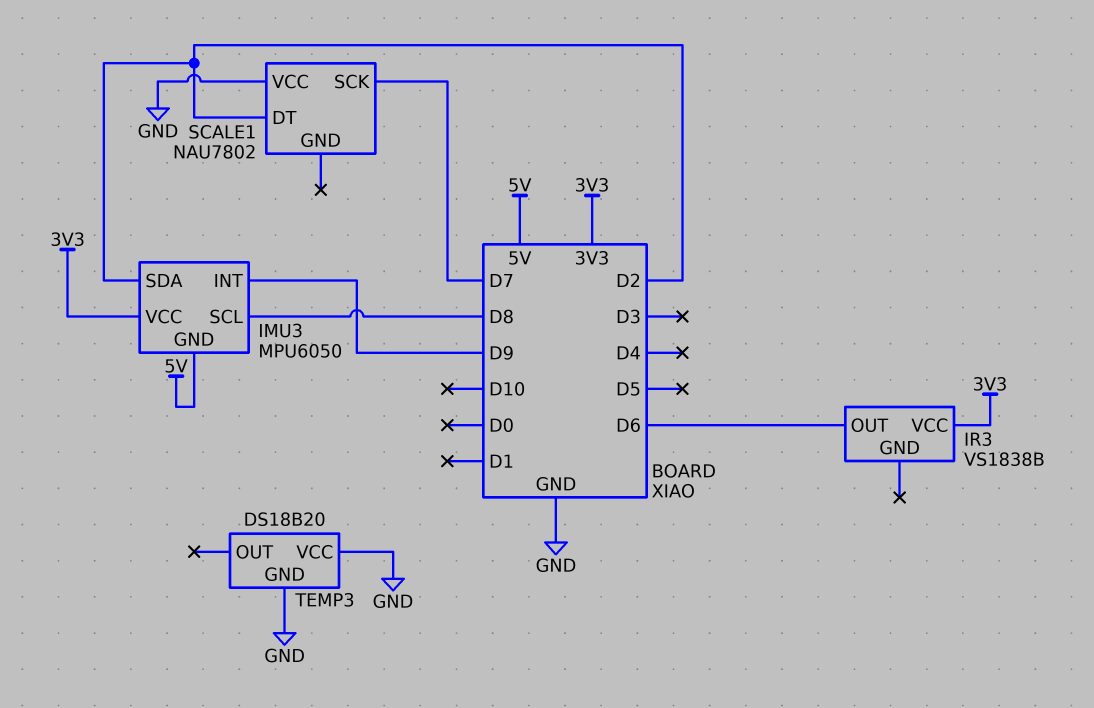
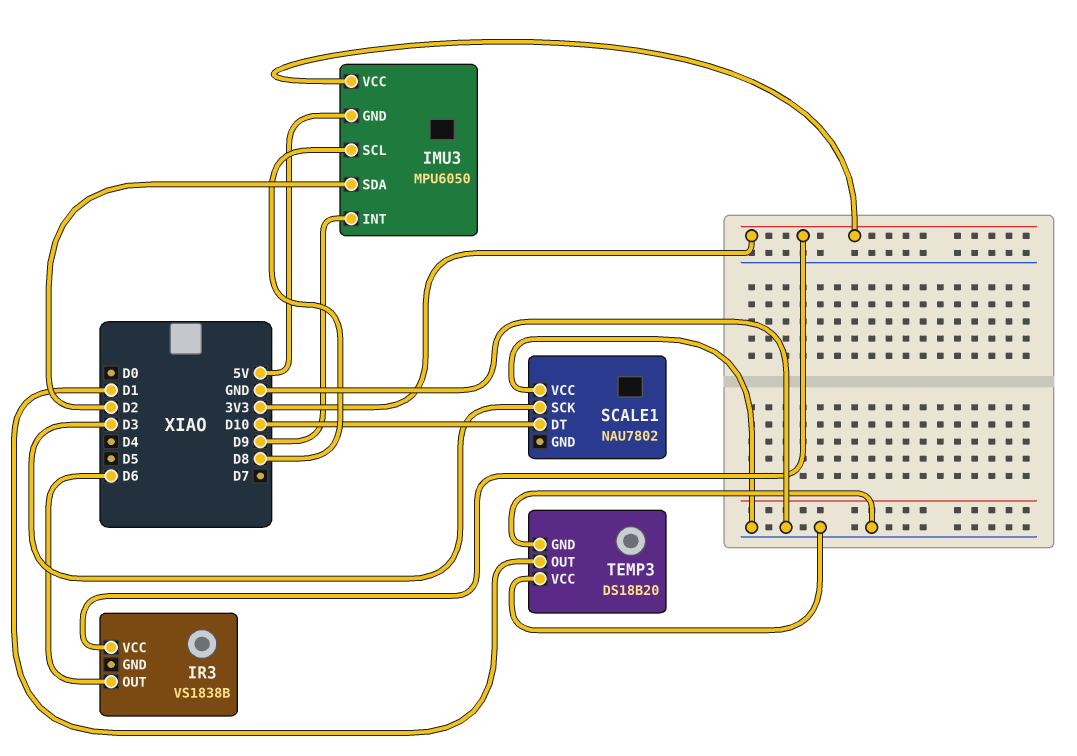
SCALE1 pin DT: D2 -> D10
SCALE1 pin SCK: D7 -> D3
TEMP3 pin OUT: none -> D1

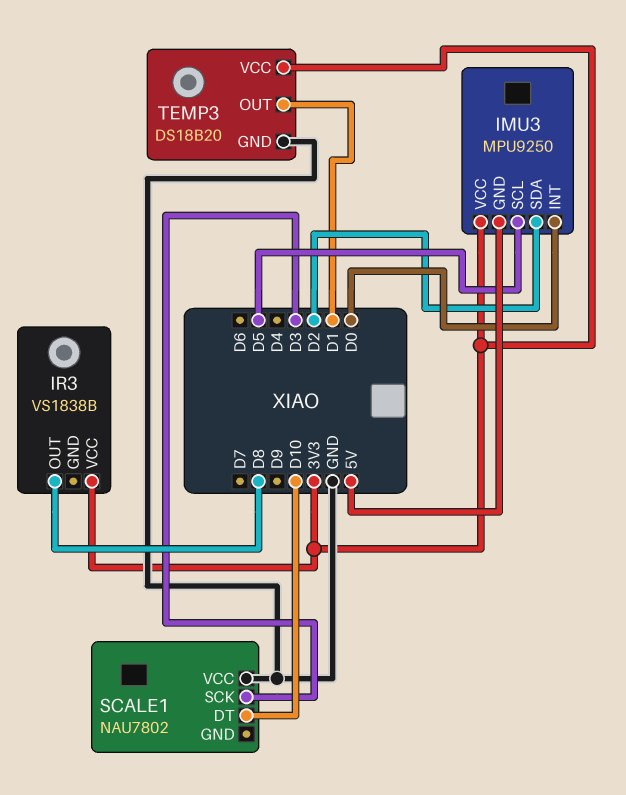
IMU3: MPU6050 -> MPU9250
IMU3 pin INT: D9 -> D0
IMU3 pin SCL: D8 -> D5
IR3 pin OUT: D6 -> D8
TEMP3 pin VCC: GND -> 3V3

